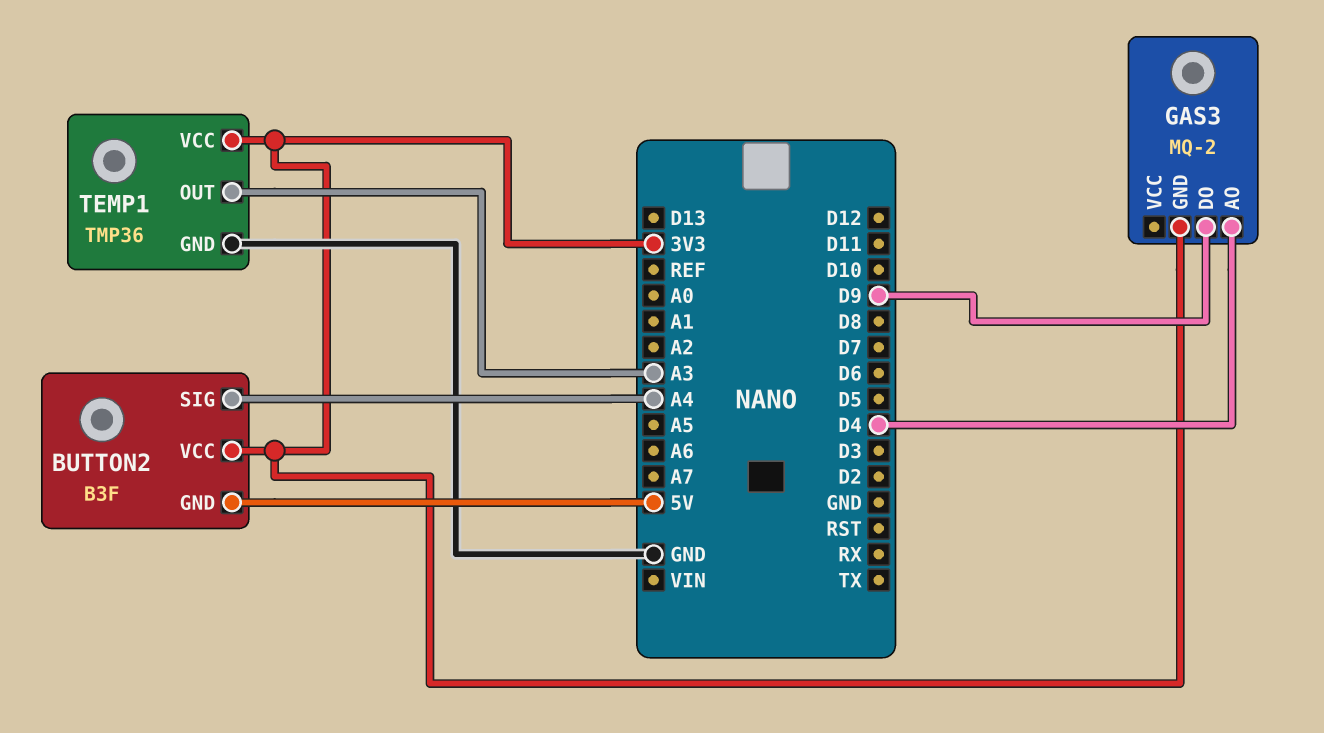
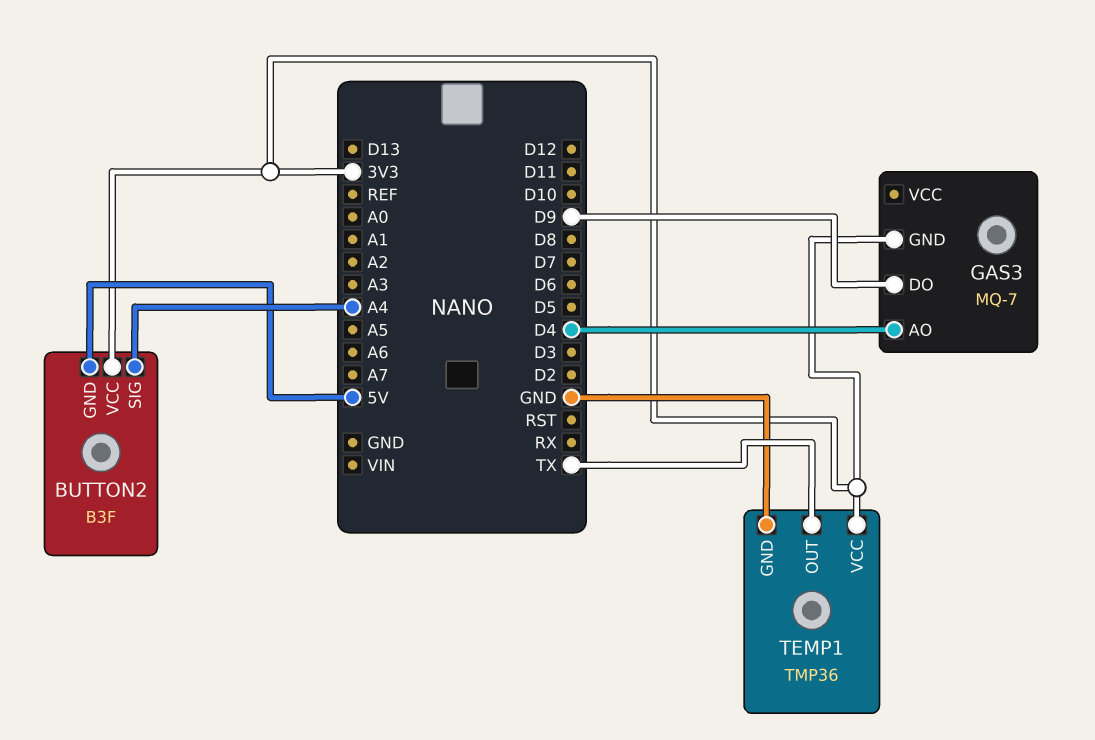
GAS3: MQ-2 -> MQ-7
TEMP1 pin OUT: A3 -> TX

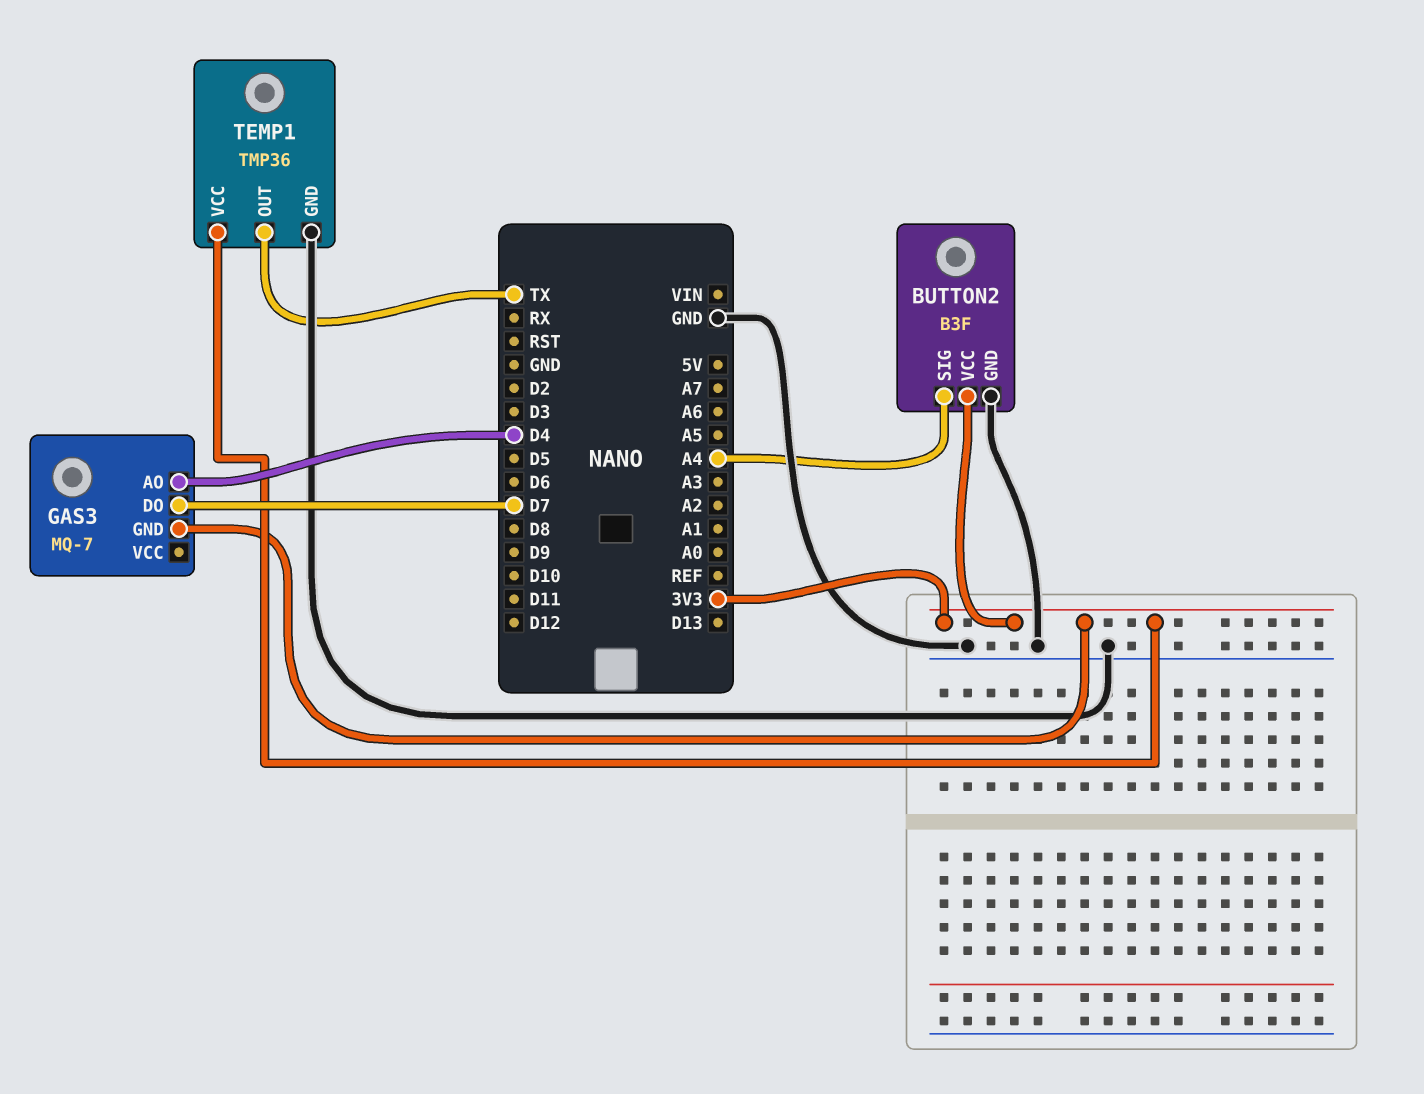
BUTTON2 pin GND: 5V -> GND
GAS3 pin DO: D9 -> D7

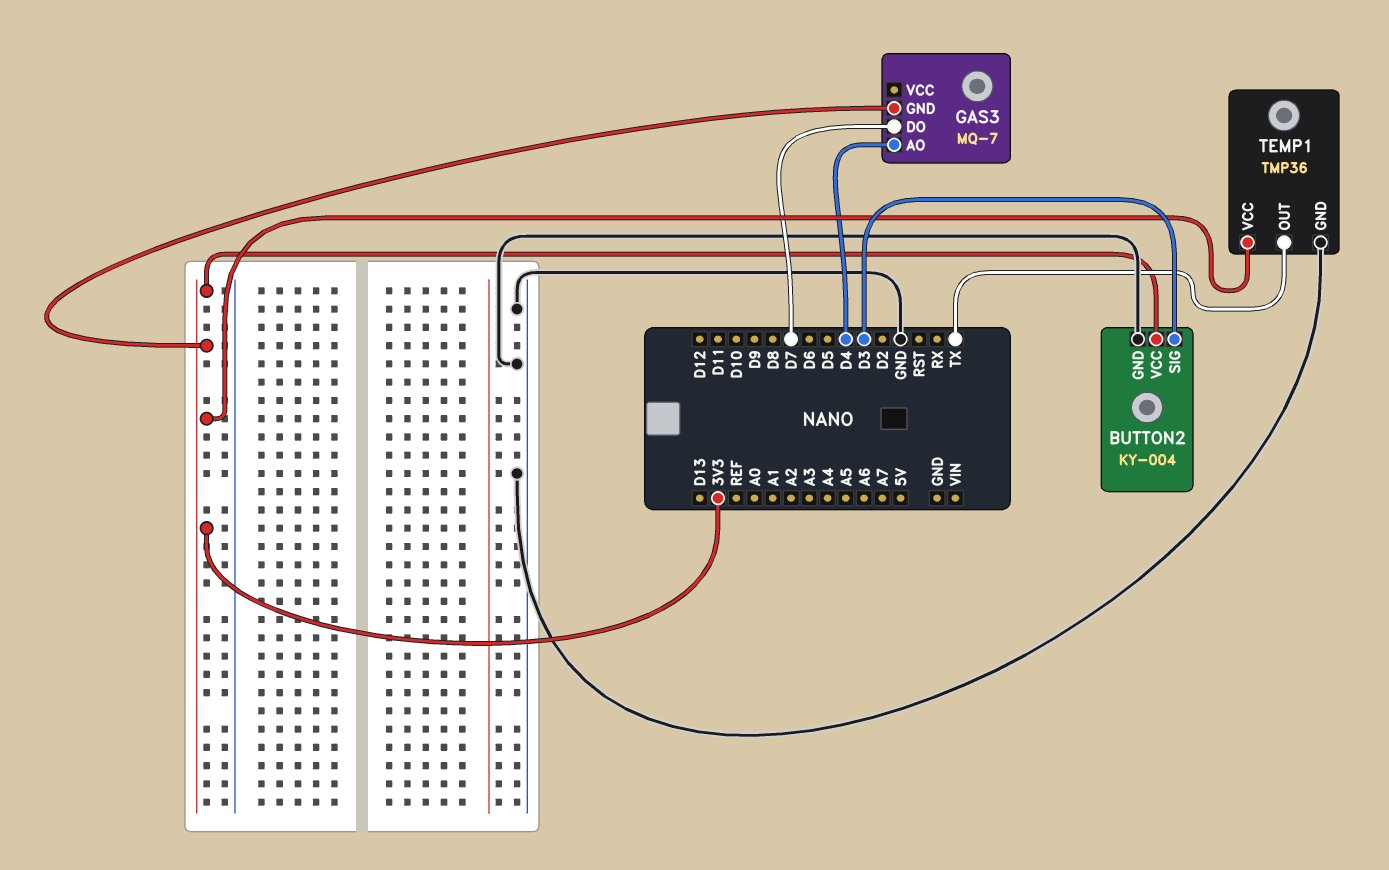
BUTTON2: B3F -> KY-004
BUTTON2 pin SIG: A4 -> D3

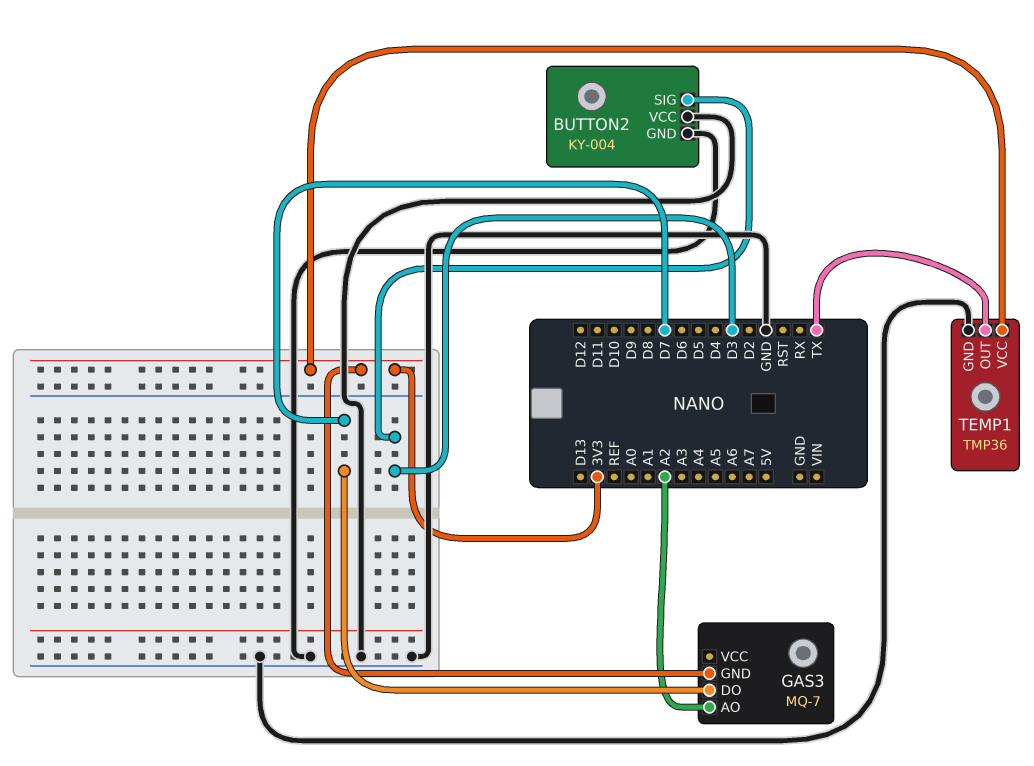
BUTTON2 pin VCC: 3V3 -> GND
GAS3 pin AO: D4 -> A2

